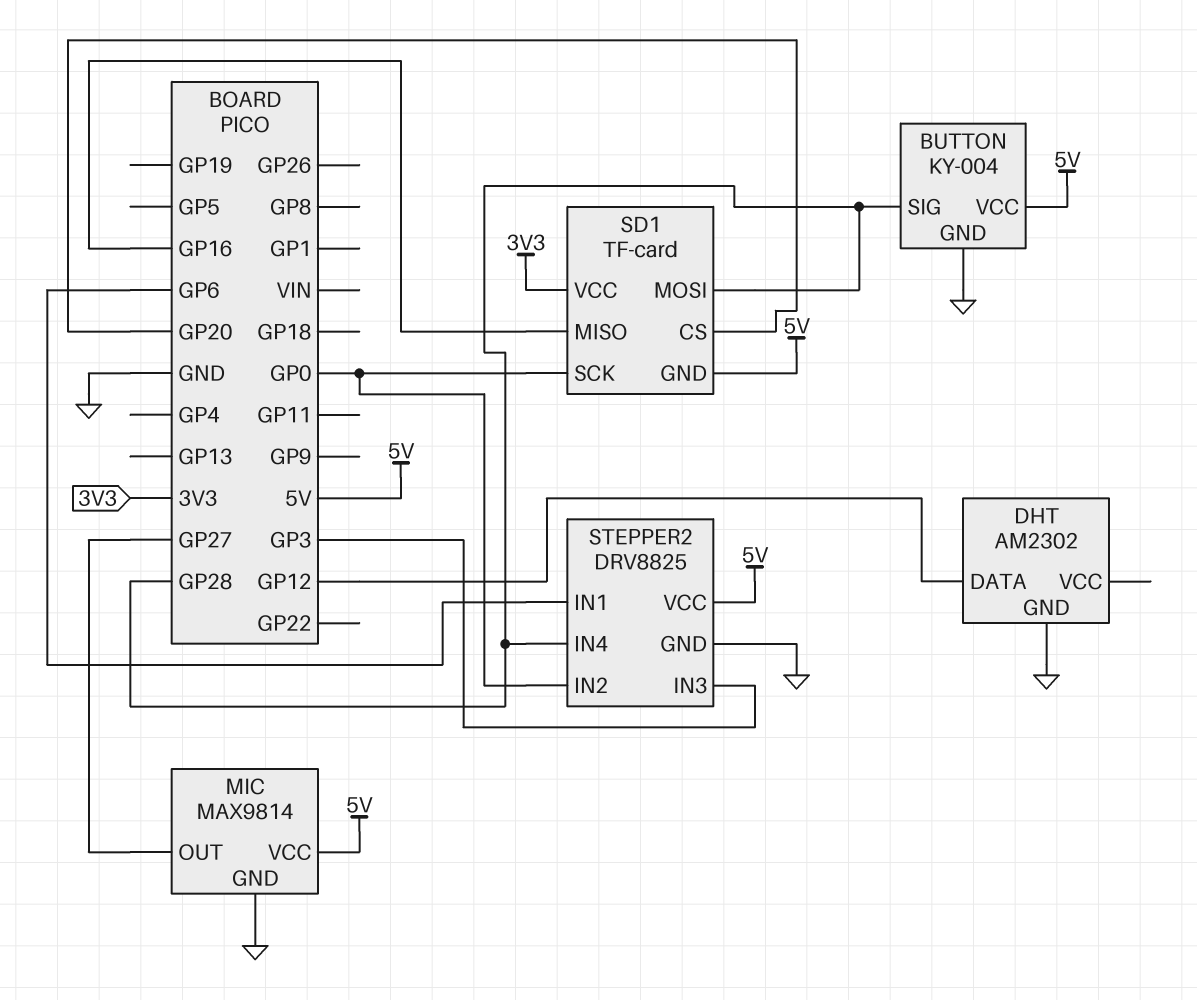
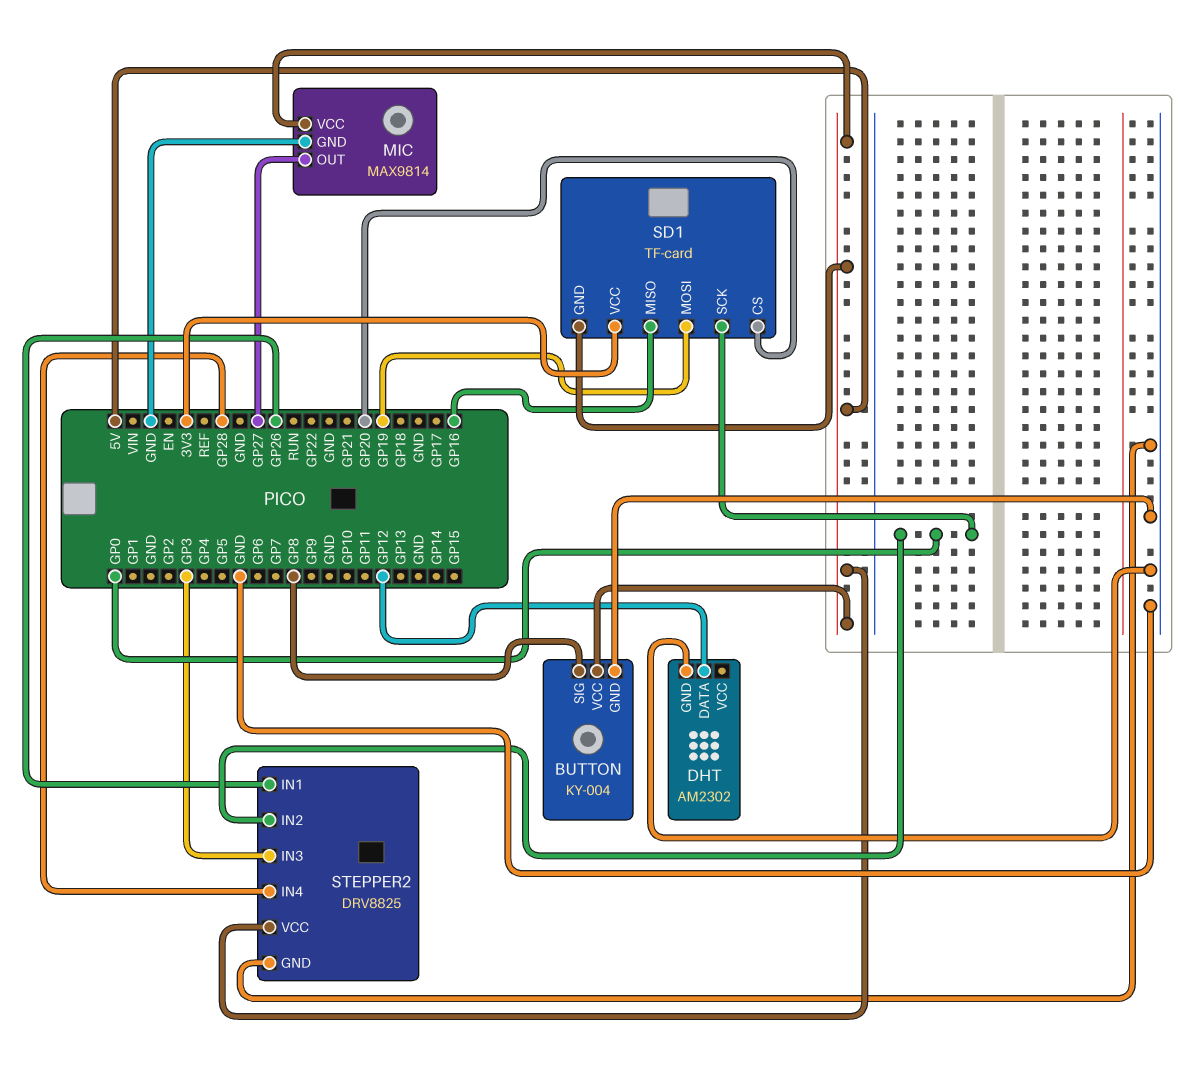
BUTTON pin SIG: GP28 -> GP8
SD1 pin MOSI: GP28 -> GP19
STEPPER2 pin IN1: GP6 -> GP26

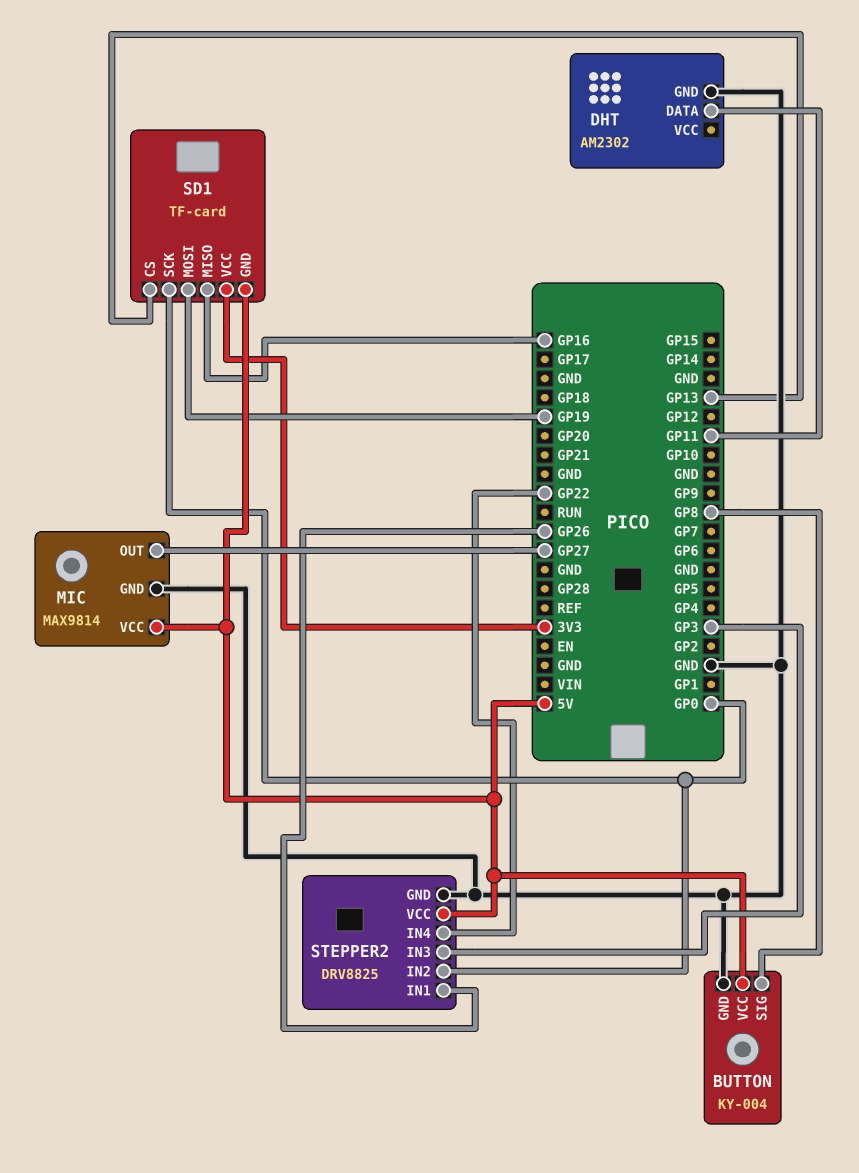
DHT pin DATA: GP12 -> GP11
SD1 pin CS: GP20 -> GP13
STEPPER2 pin IN4: GP28 -> GP22

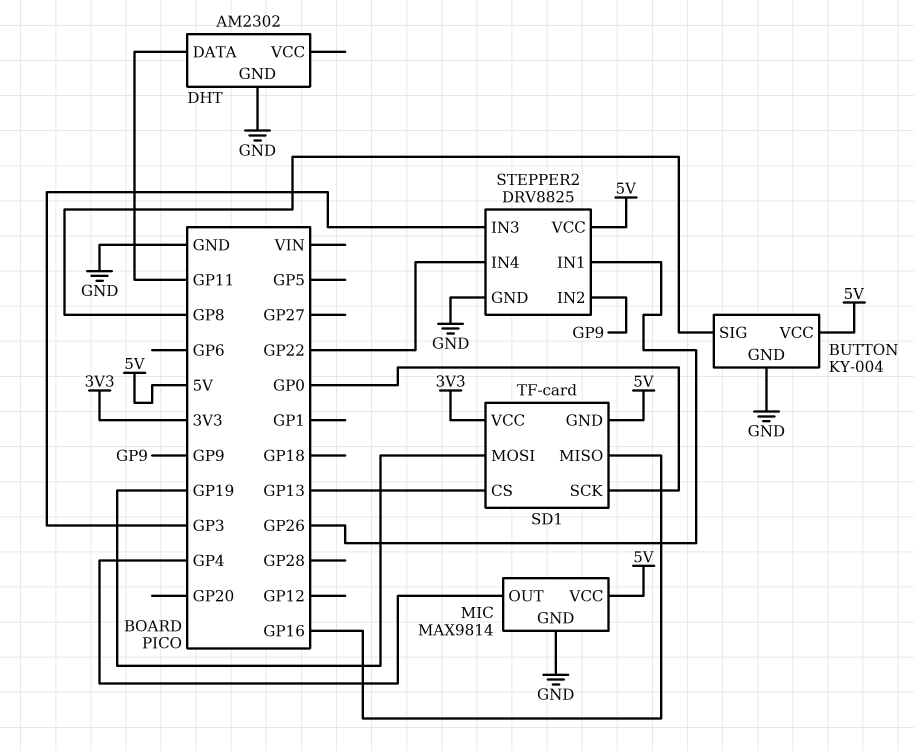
MIC pin OUT: GP27 -> GP4
STEPPER2 pin IN2: GP0 -> GP9

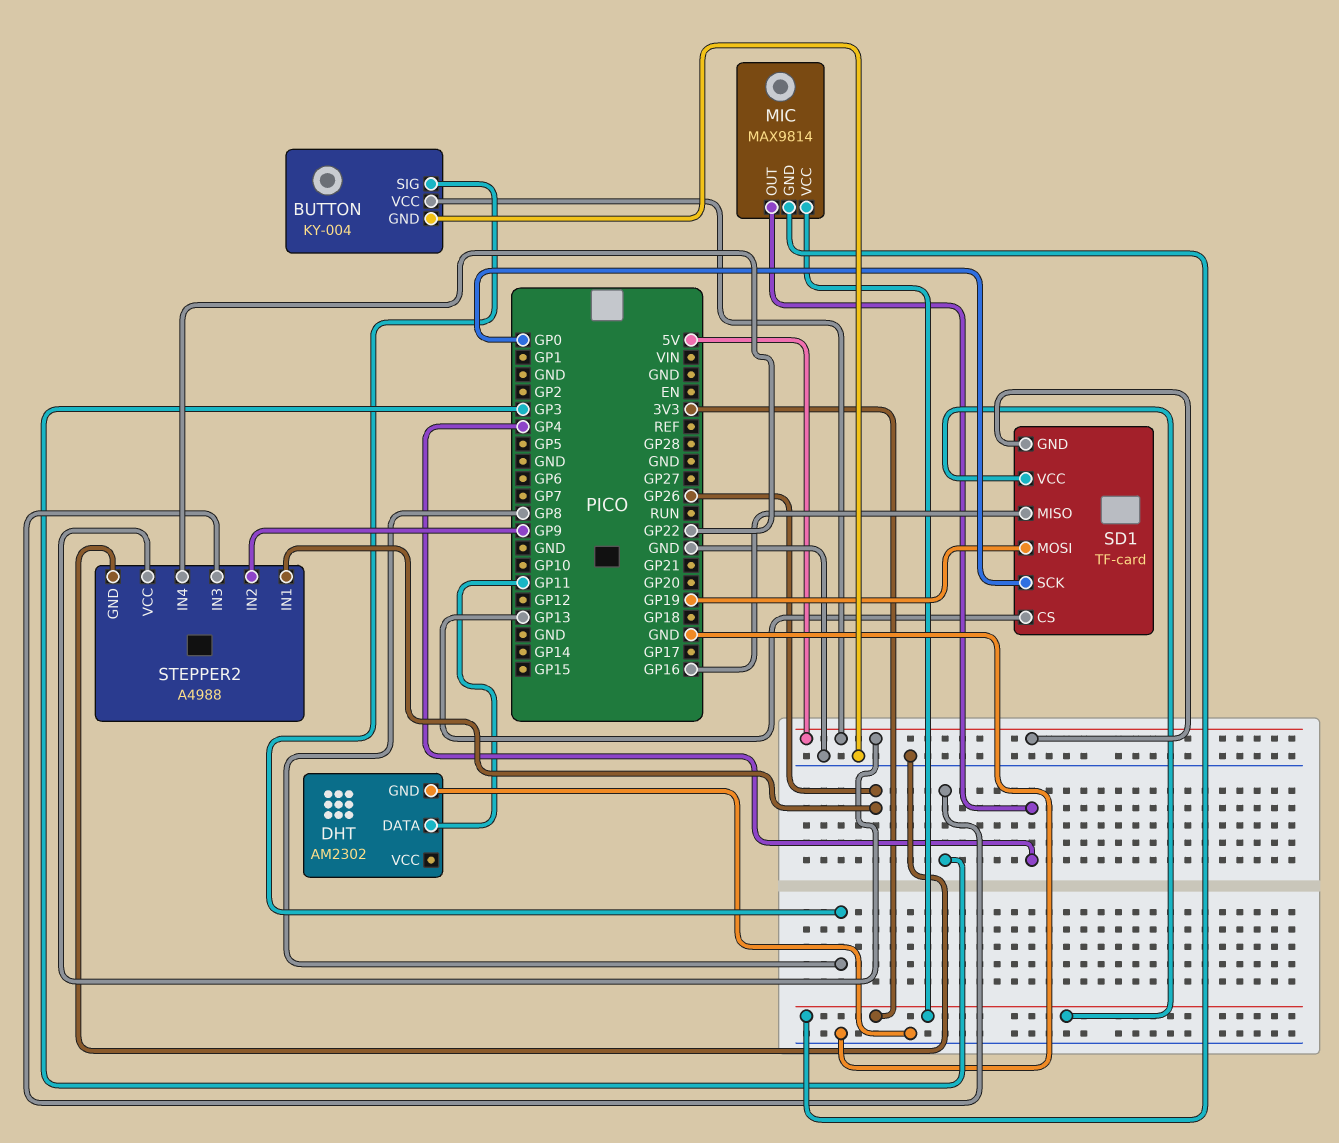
MIC pin GND: GND -> 3V3
MIC pin VCC: 5V -> 3V3
STEPPER2: DRV8825 -> A4988

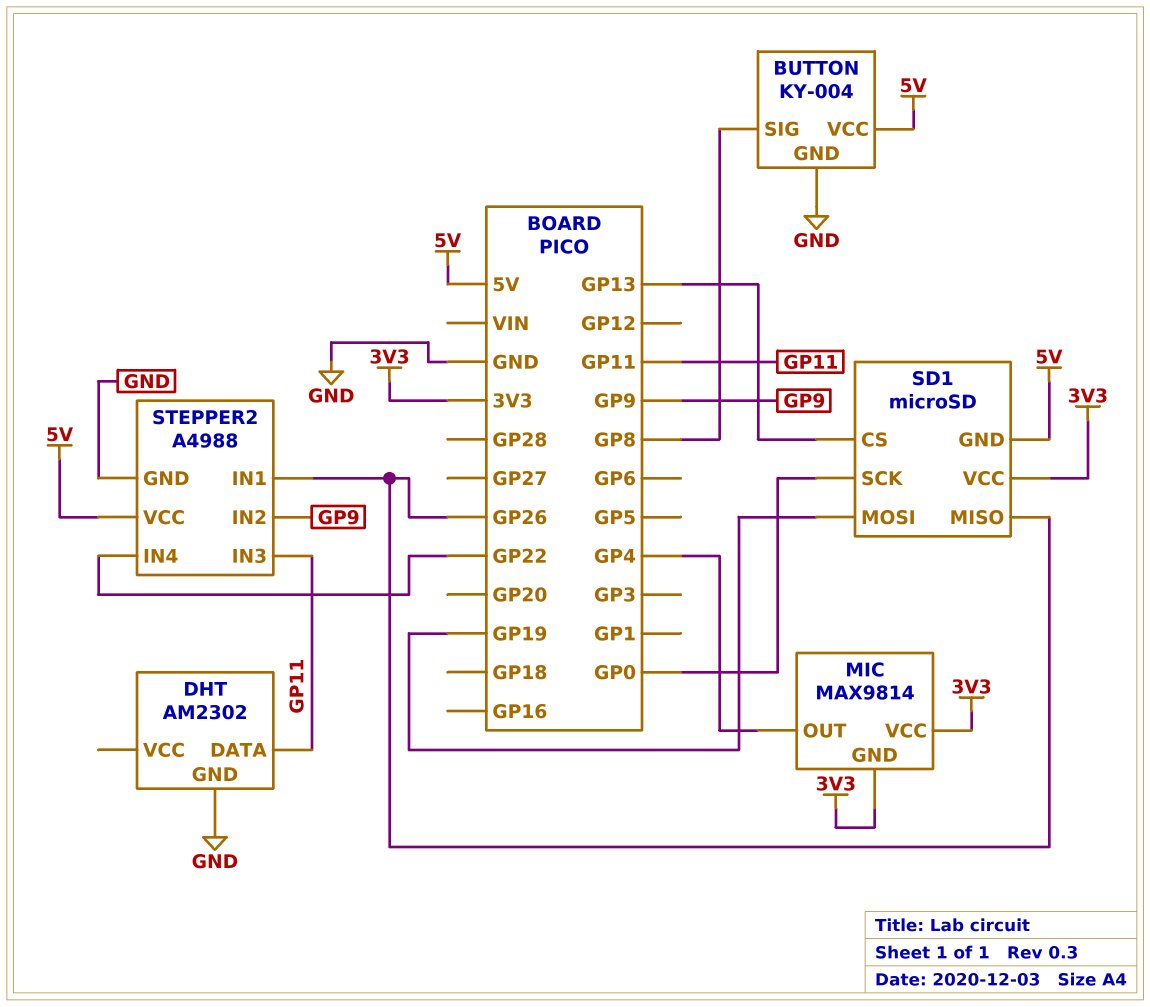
SD1: TF-card -> microSD
SD1 pin MISO: GP16 -> GP26
STEPPER2 pin IN3: GP3 -> GP11

